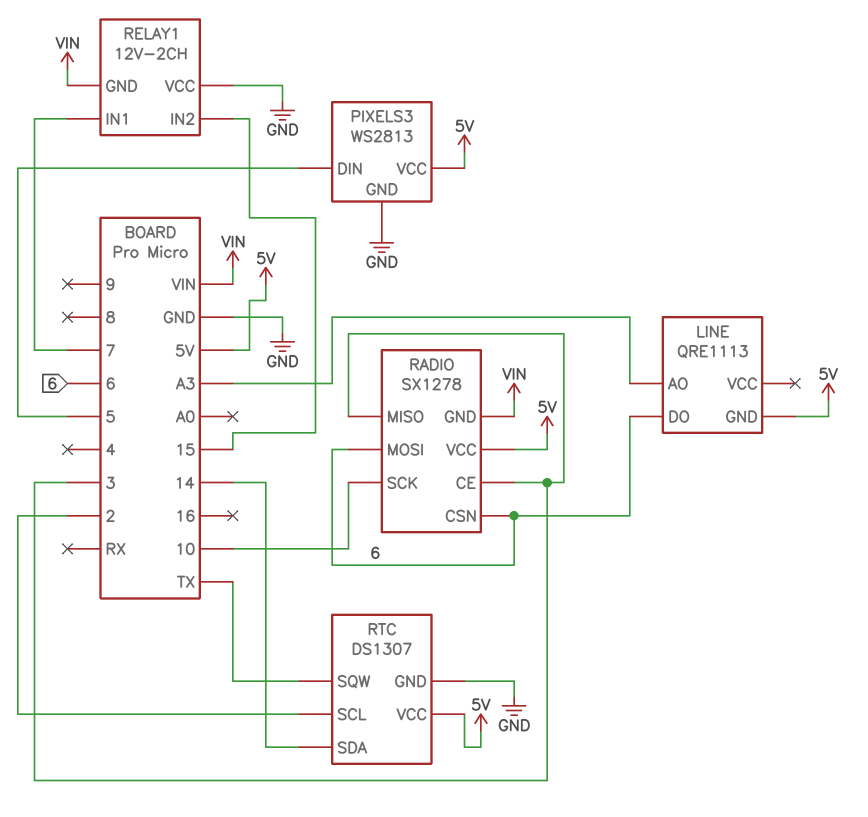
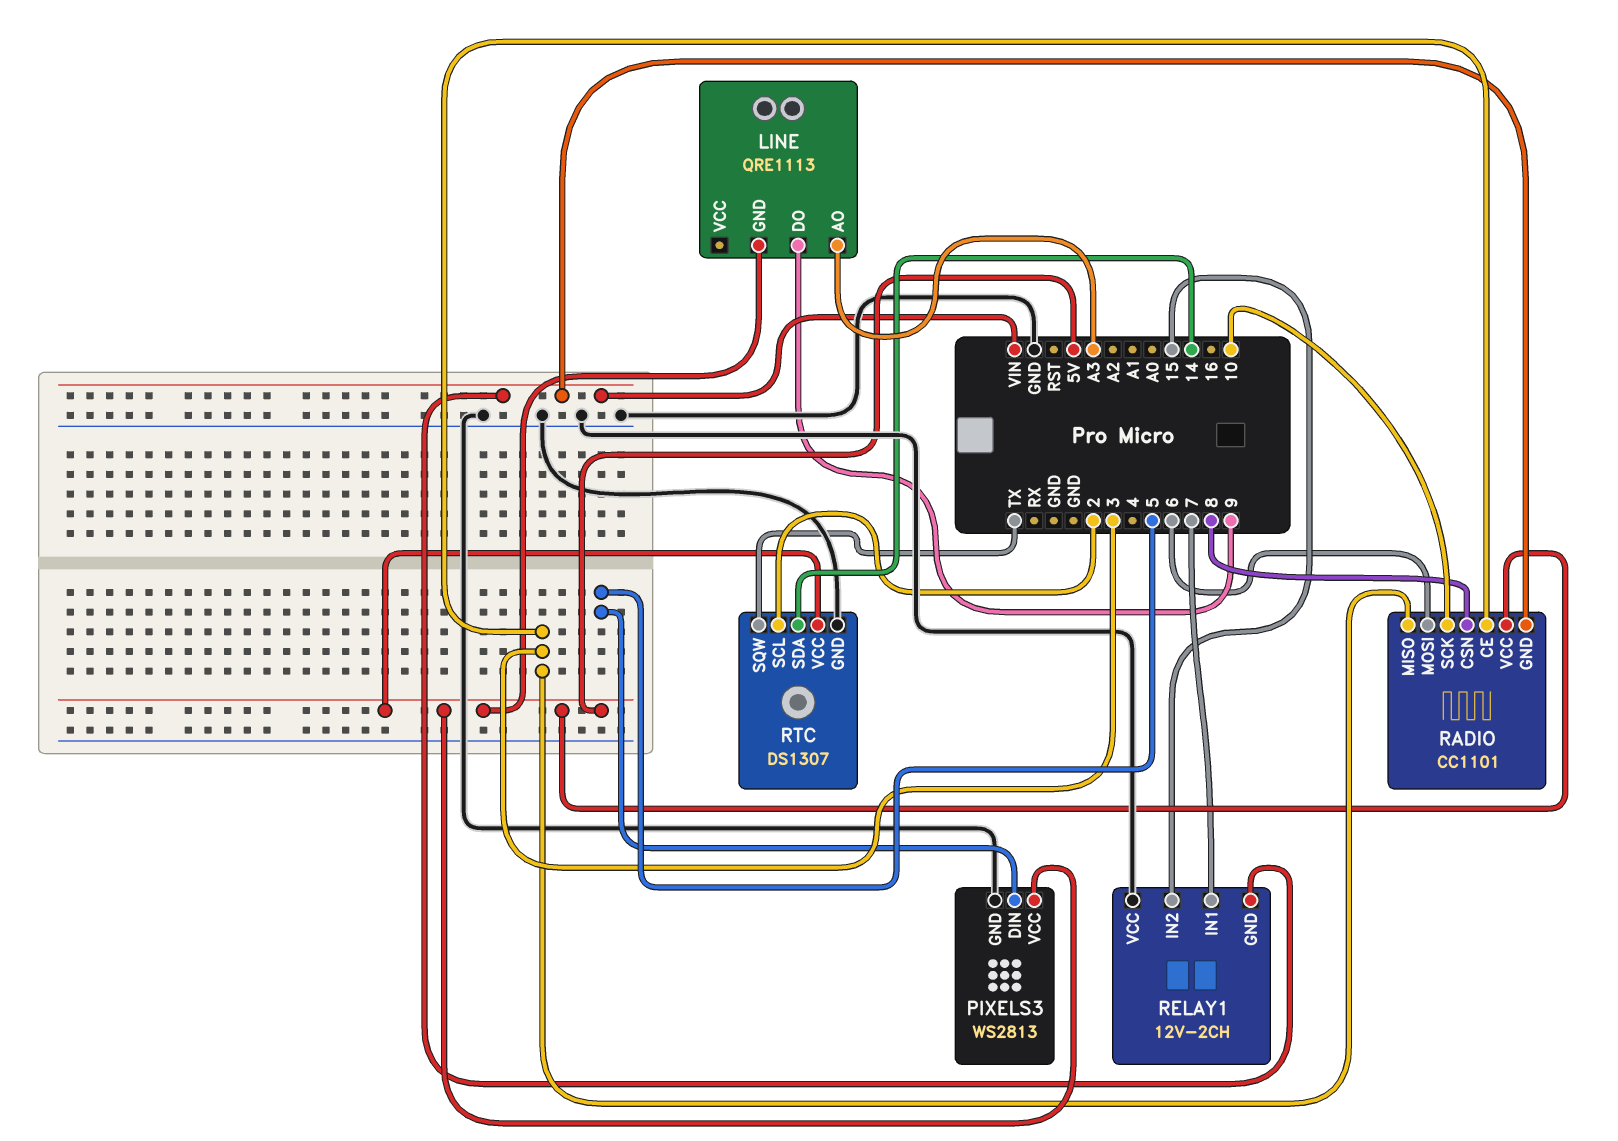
LINE pin DO: 6 -> 9
RADIO: SX1278 -> CC1101
RADIO pin CSN: 6 -> 8

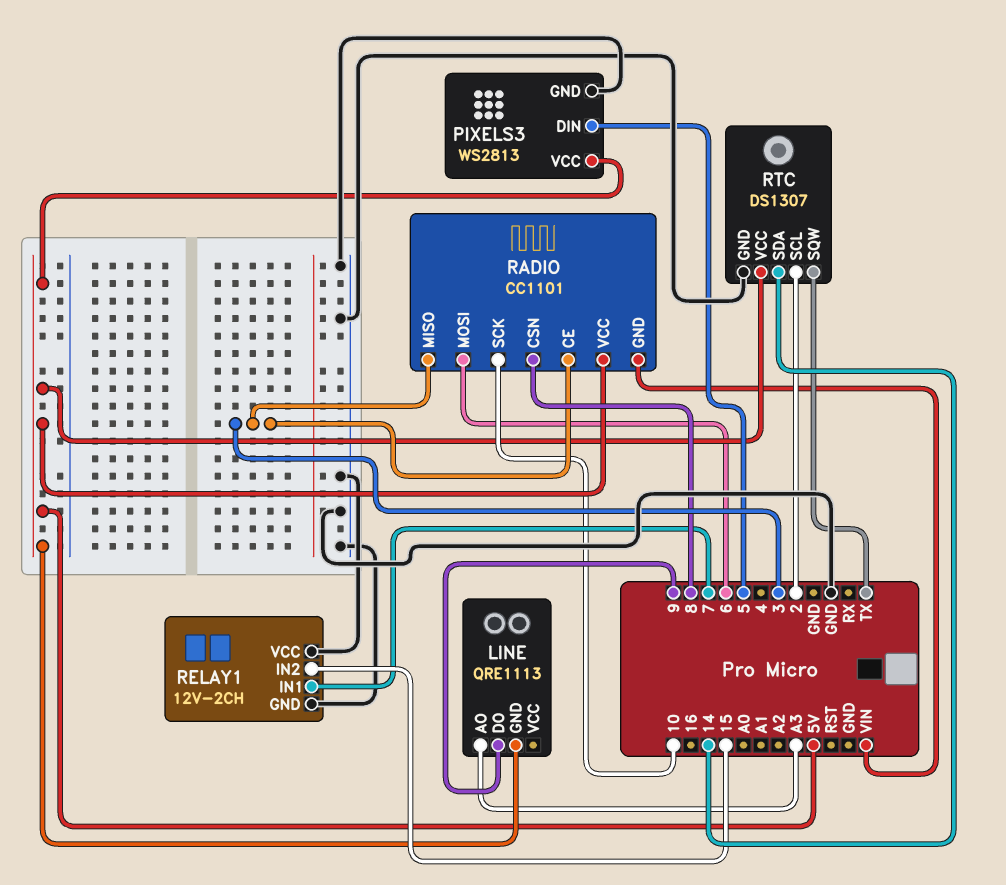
RELAY1 pin GND: VIN -> GND

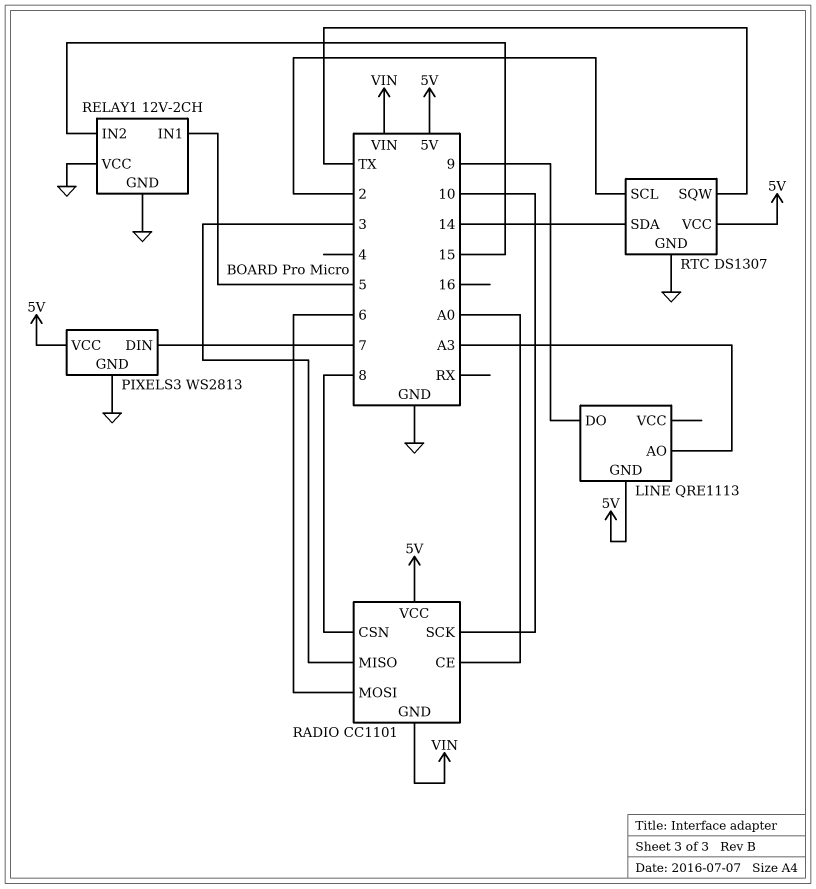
PIXELS3 pin DIN: 5 -> 7
RADIO pin CE: 3 -> A0
RELAY1 pin IN1: 7 -> 5

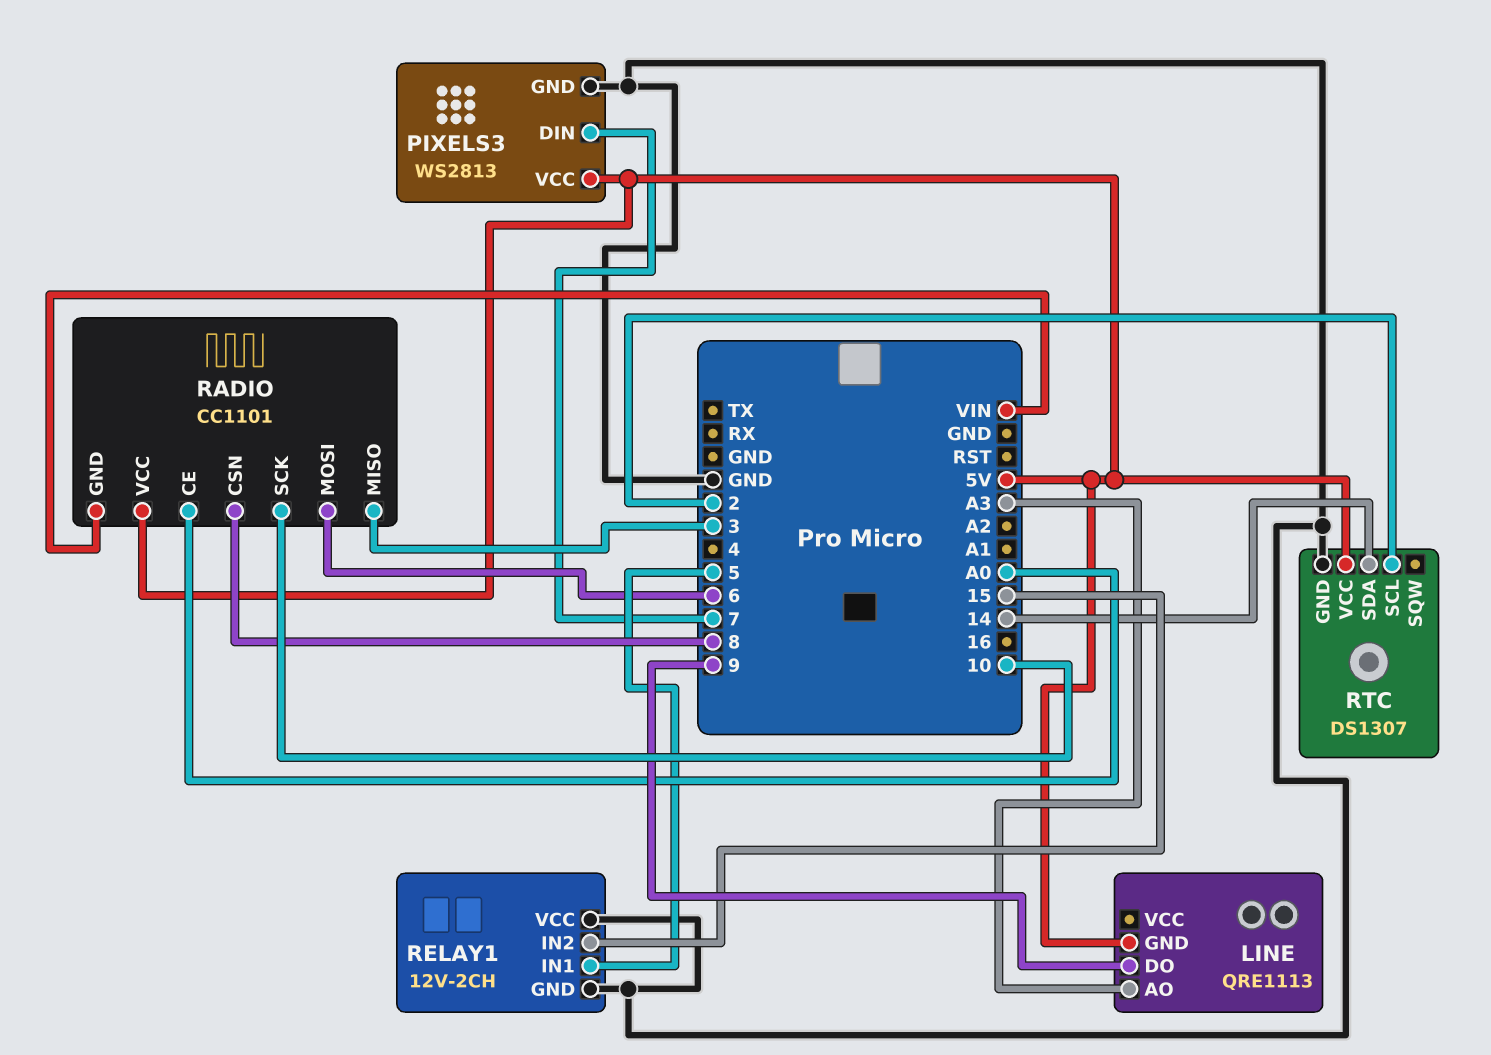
RTC pin SQW: TX -> none

